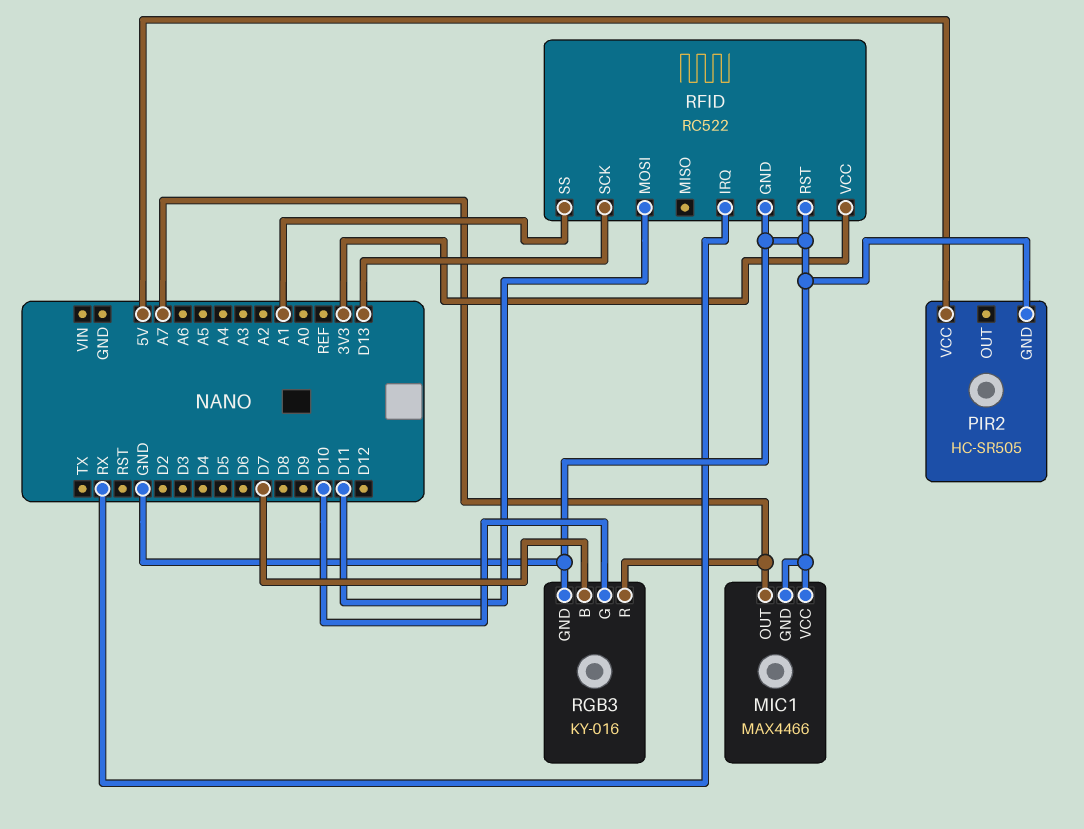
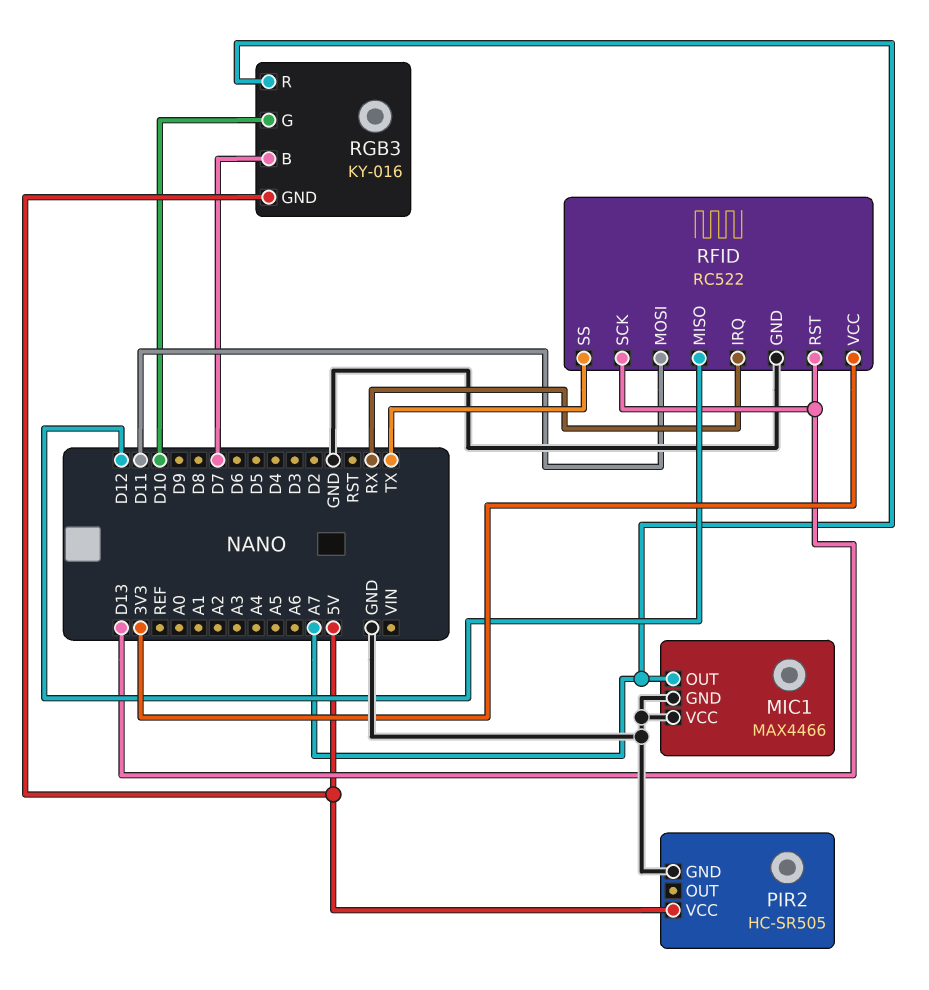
RFID pin MISO: none -> D12
RFID pin RST: GND -> D13
RFID pin SS: A1 -> TX
RGB3 pin GND: GND -> 5V

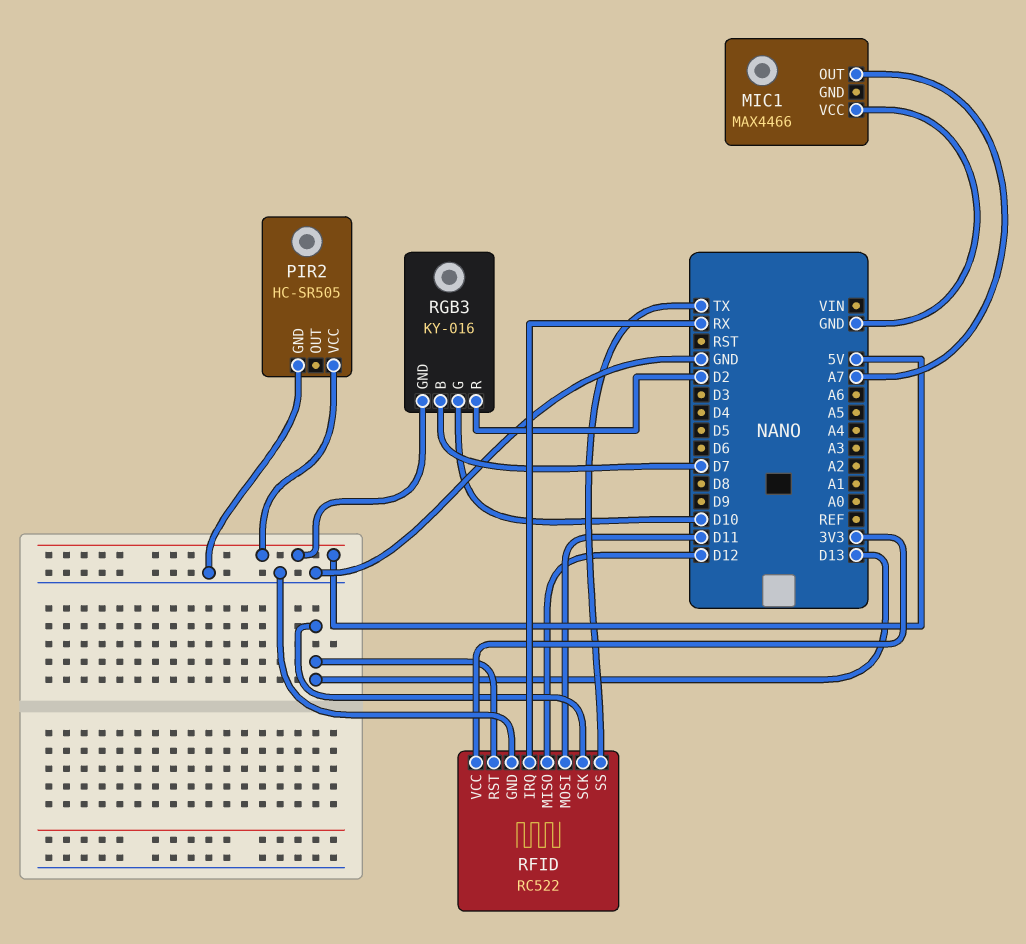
MIC1 pin GND: GND -> none
RGB3 pin R: A7 -> D2

